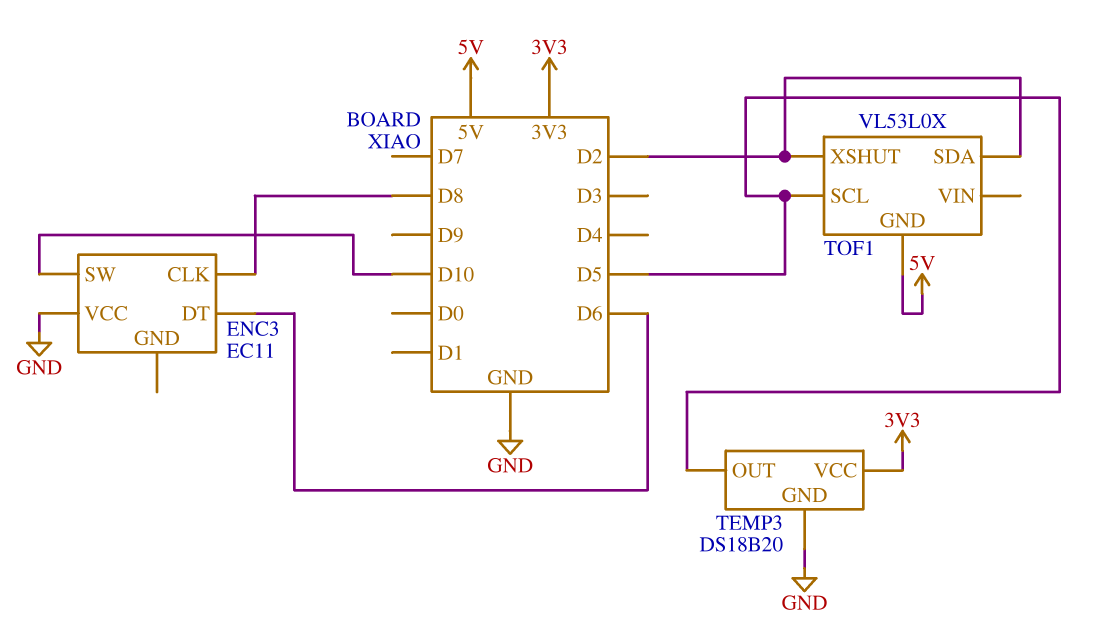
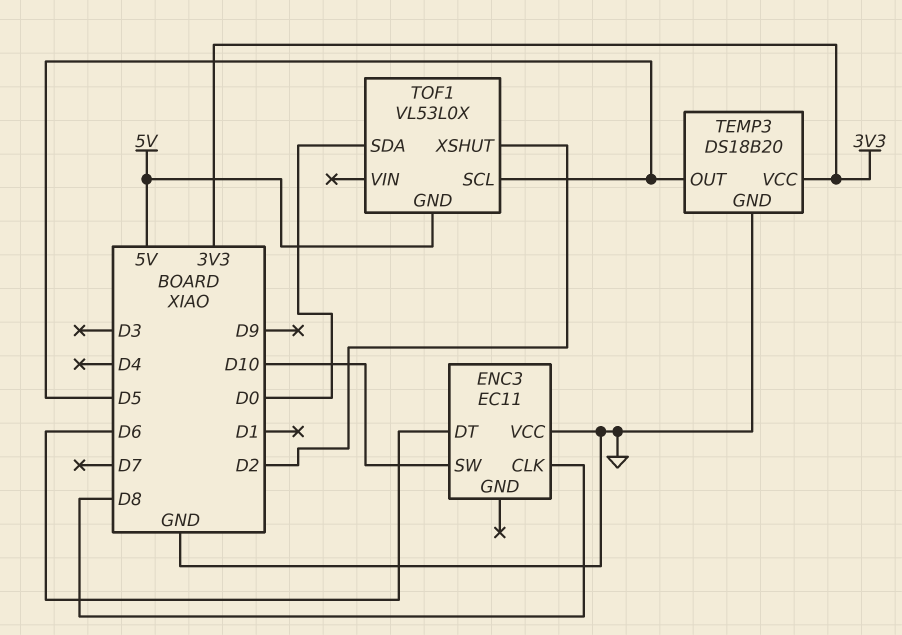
TOF1 pin SDA: D2 -> D0

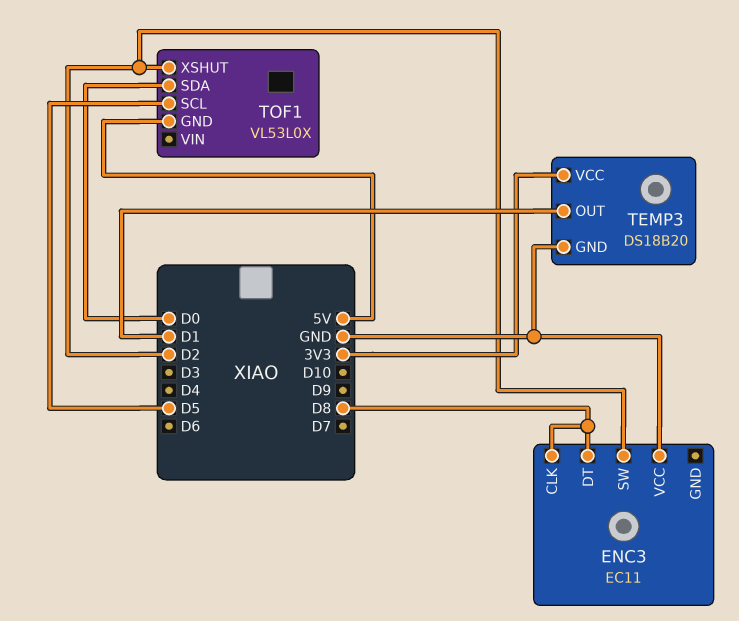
ENC3 pin DT: D6 -> D8
ENC3 pin SW: D10 -> D2
TEMP3 pin OUT: D5 -> D1

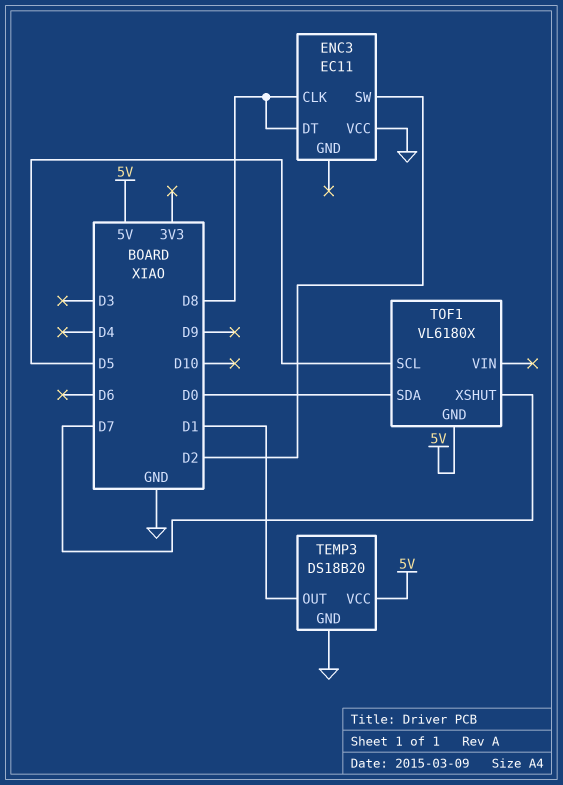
TEMP3 pin VCC: 3V3 -> 5V
TOF1: VL53L0X -> VL6180X
TOF1 pin XSHUT: D2 -> D7

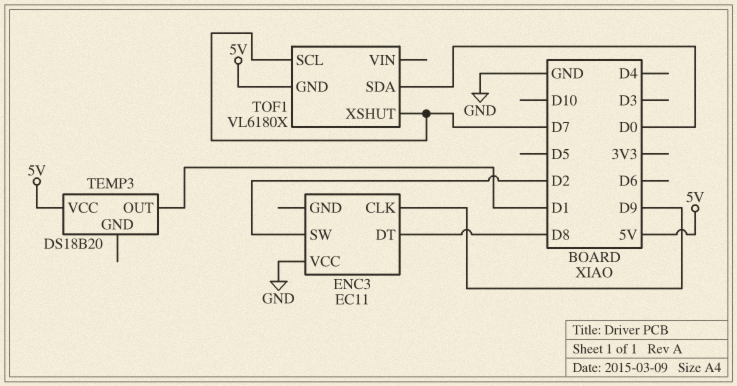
ENC3 pin CLK: D8 -> D9
TEMP3 pin GND: GND -> none
TOF1 pin SCL: D5 -> D7

